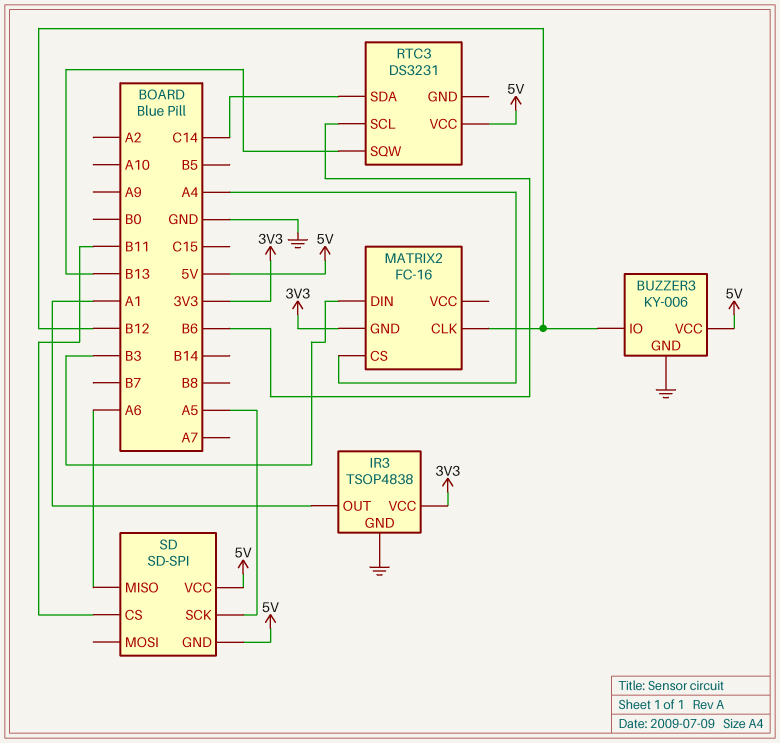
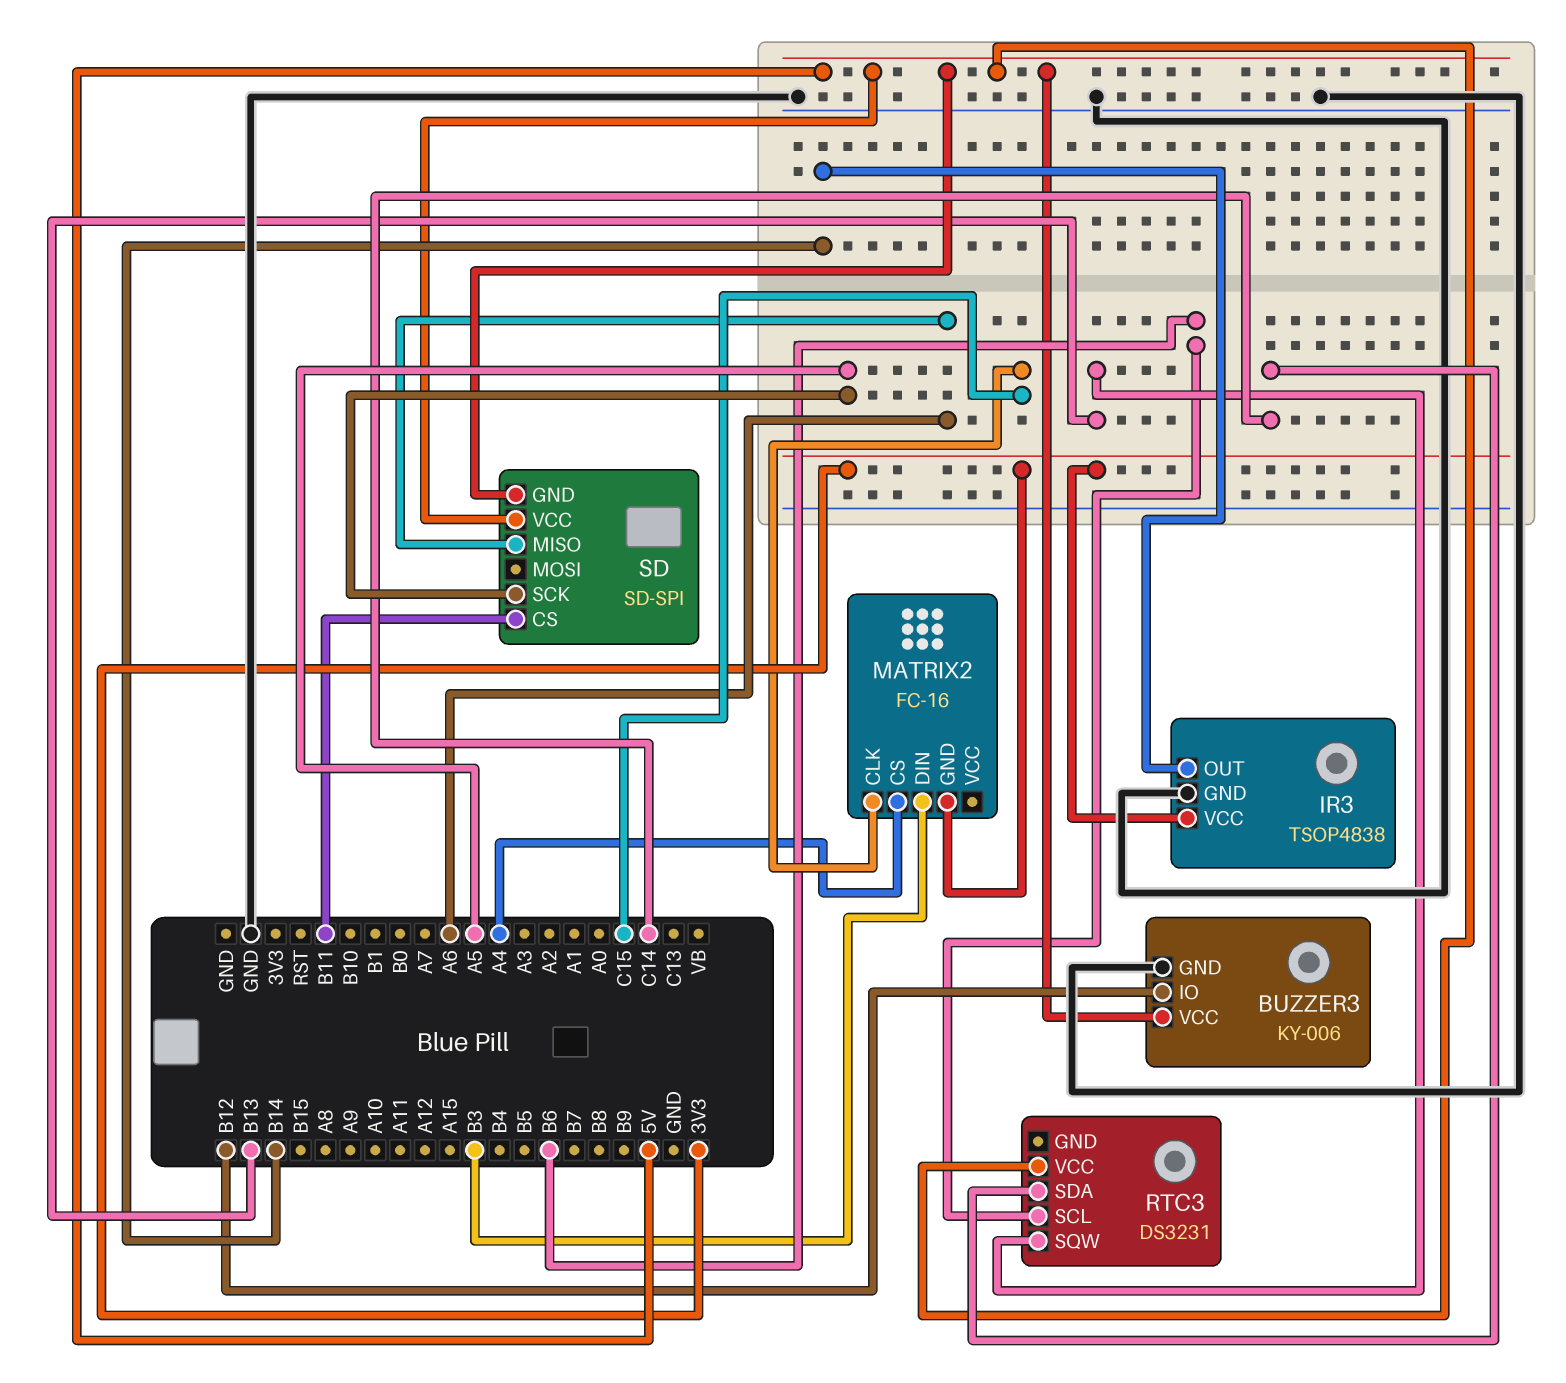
IR3 pin OUT: A1 -> B14
MATRIX2 pin CLK: B12 -> C15

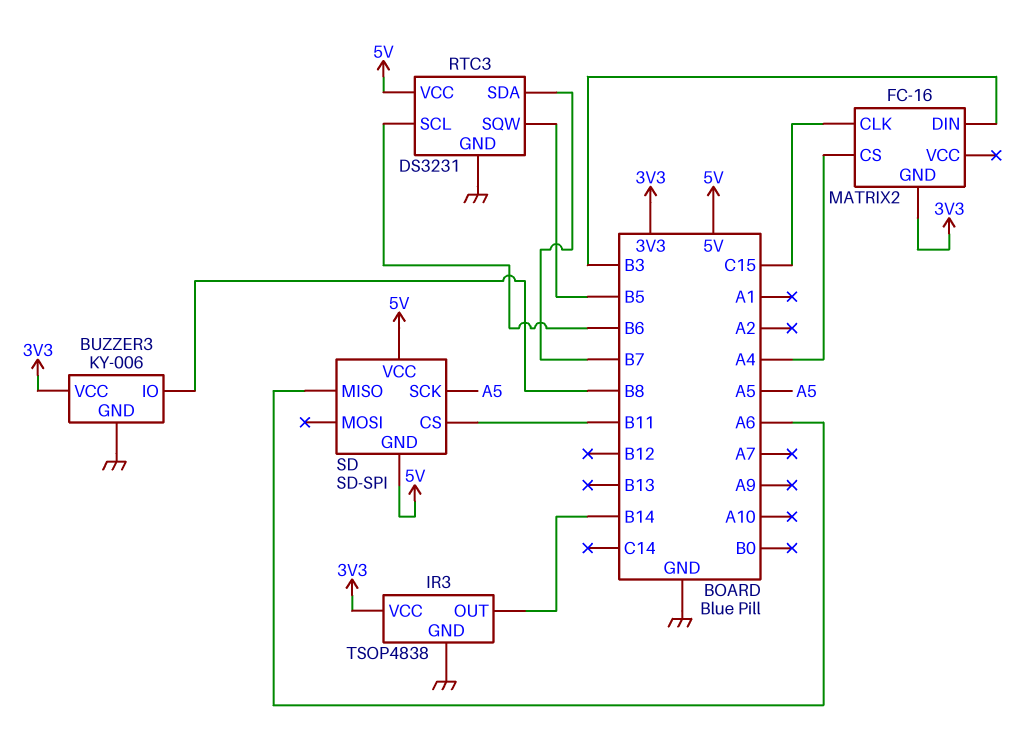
BUZZER3 pin IO: B12 -> B8
BUZZER3 pin VCC: 5V -> 3V3
RTC3 pin GND: none -> GND
RTC3 pin SDA: C14 -> B7
RTC3 pin SQW: B13 -> B5

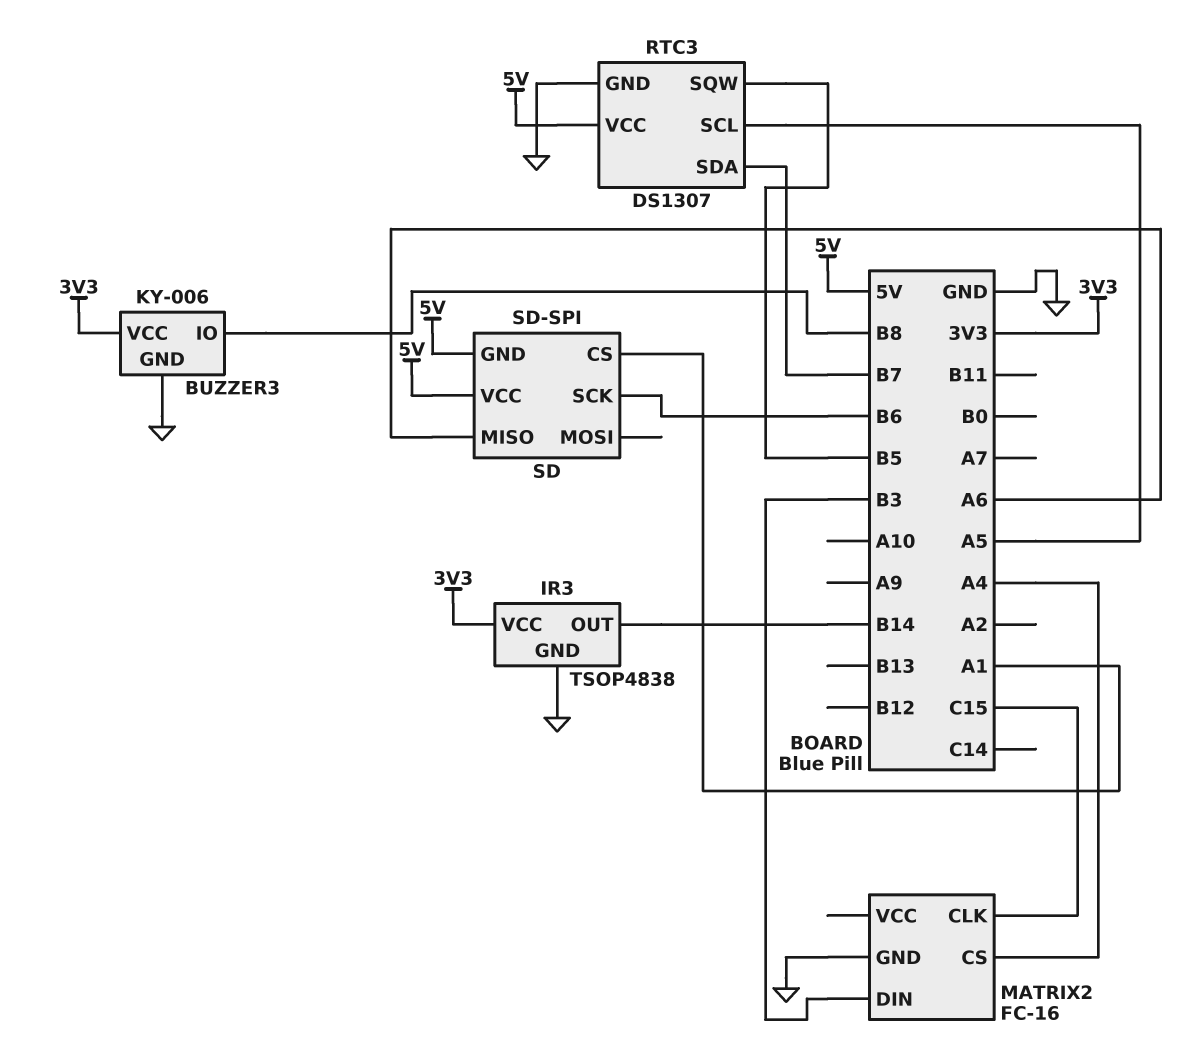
MATRIX2 pin GND: 3V3 -> GND
RTC3: DS3231 -> DS1307
RTC3 pin SCL: B6 -> A5
SD pin CS: B11 -> A1
SD pin SCK: A5 -> B6

